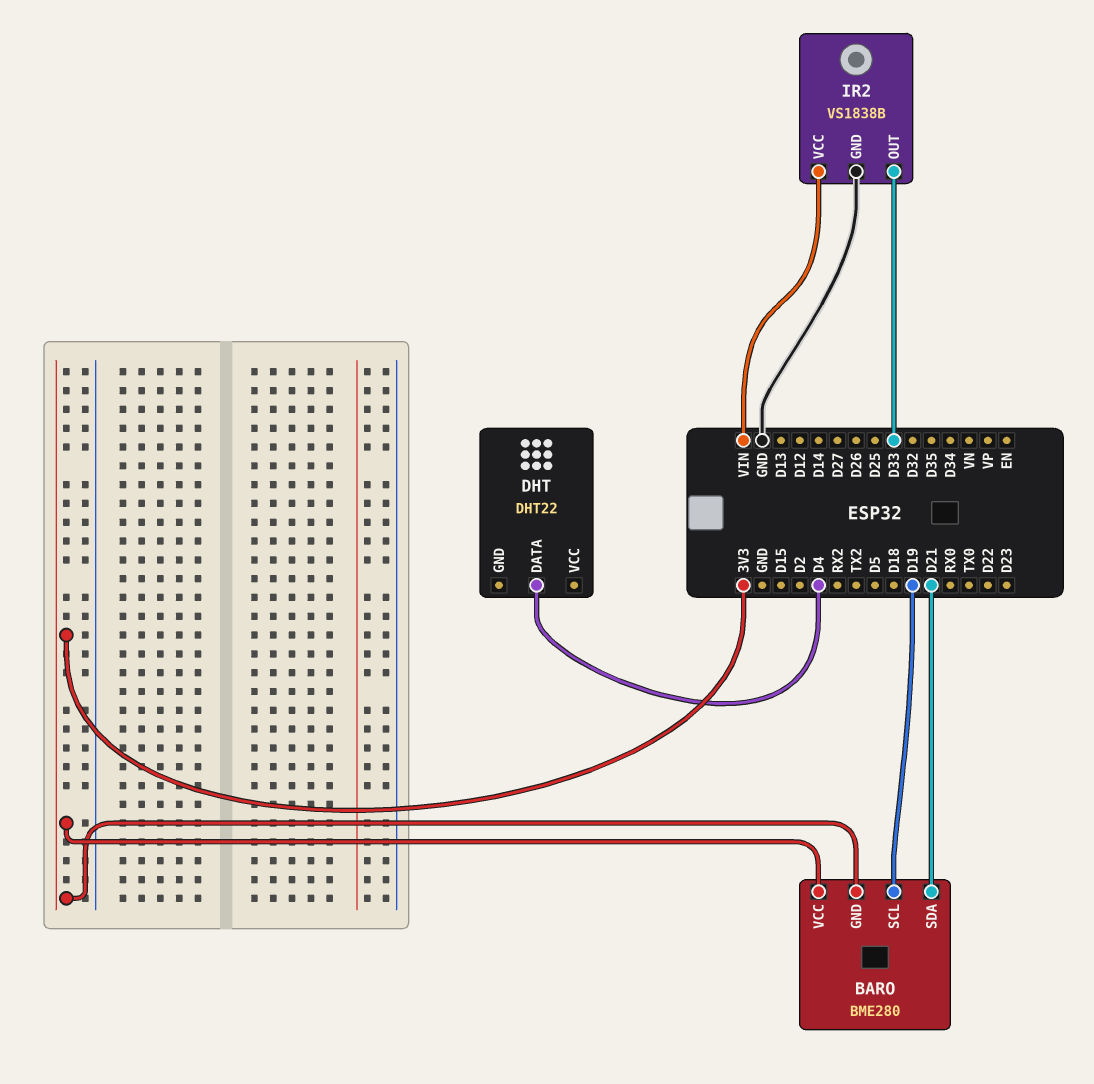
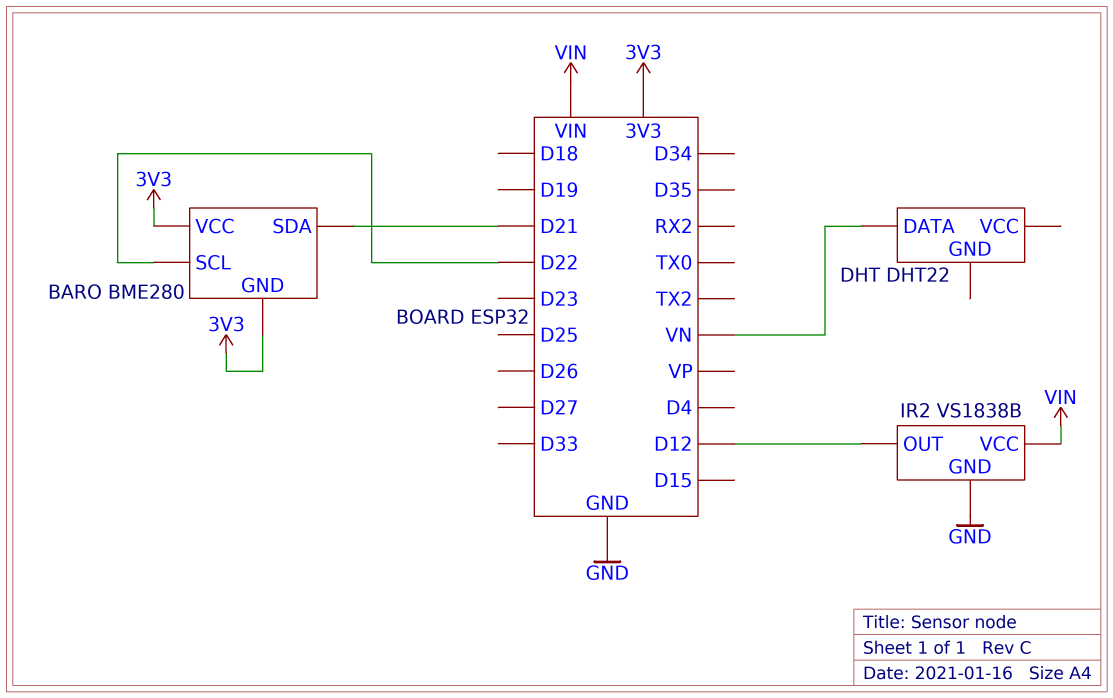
BARO pin SCL: D19 -> D22
DHT pin DATA: D4 -> VN
IR2 pin OUT: D33 -> D12

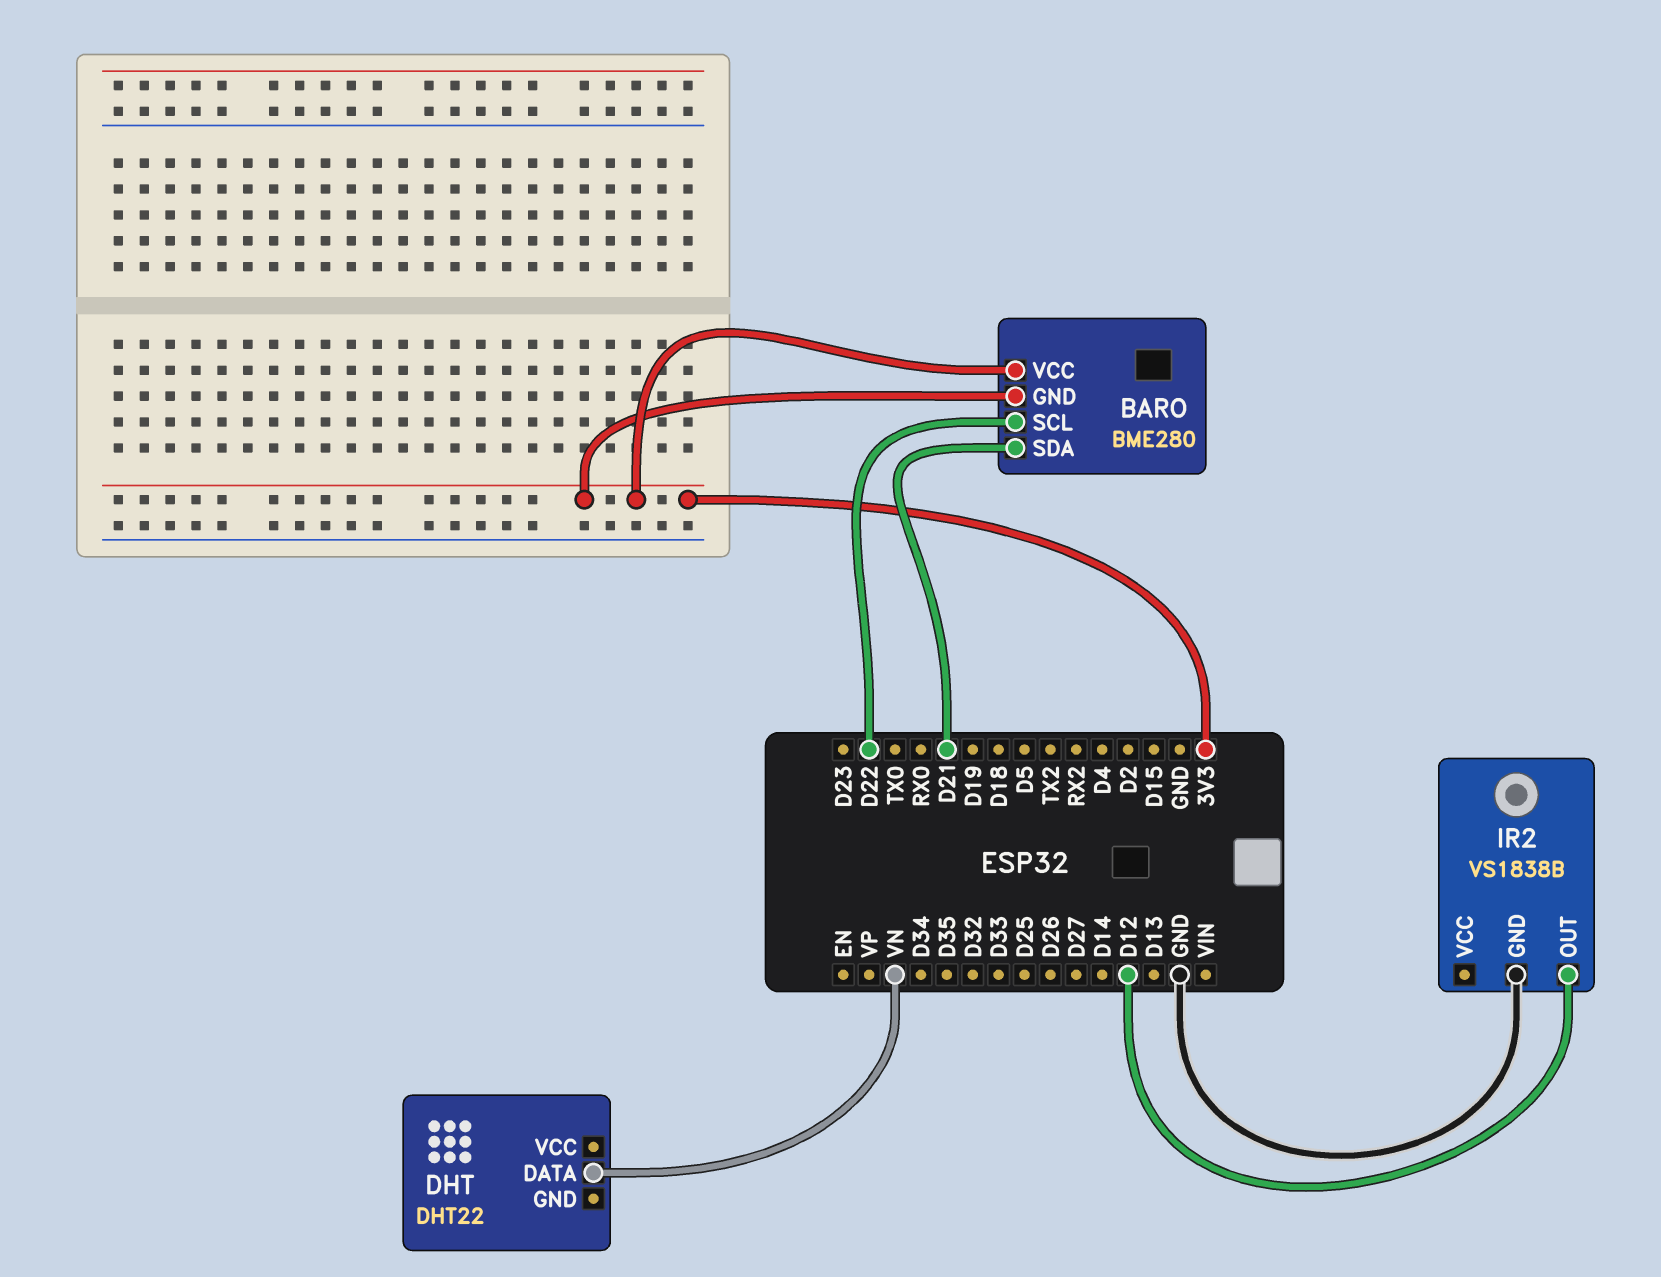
IR2 pin VCC: VIN -> none

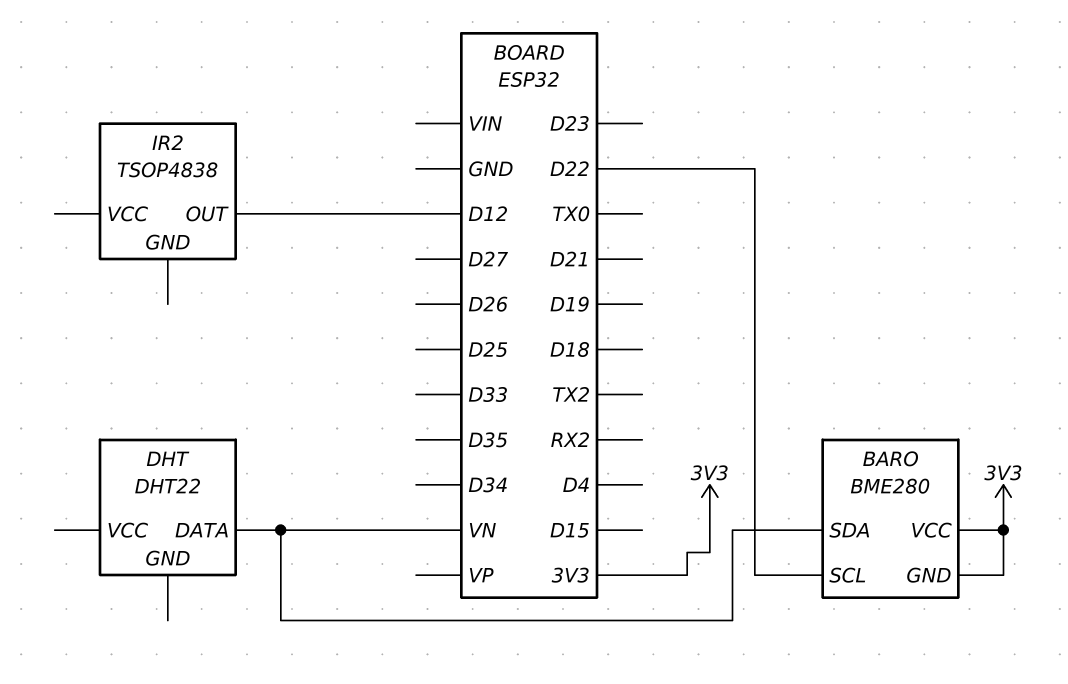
BARO pin SDA: D21 -> VN
IR2: VS1838B -> TSOP4838
IR2 pin GND: GND -> none

